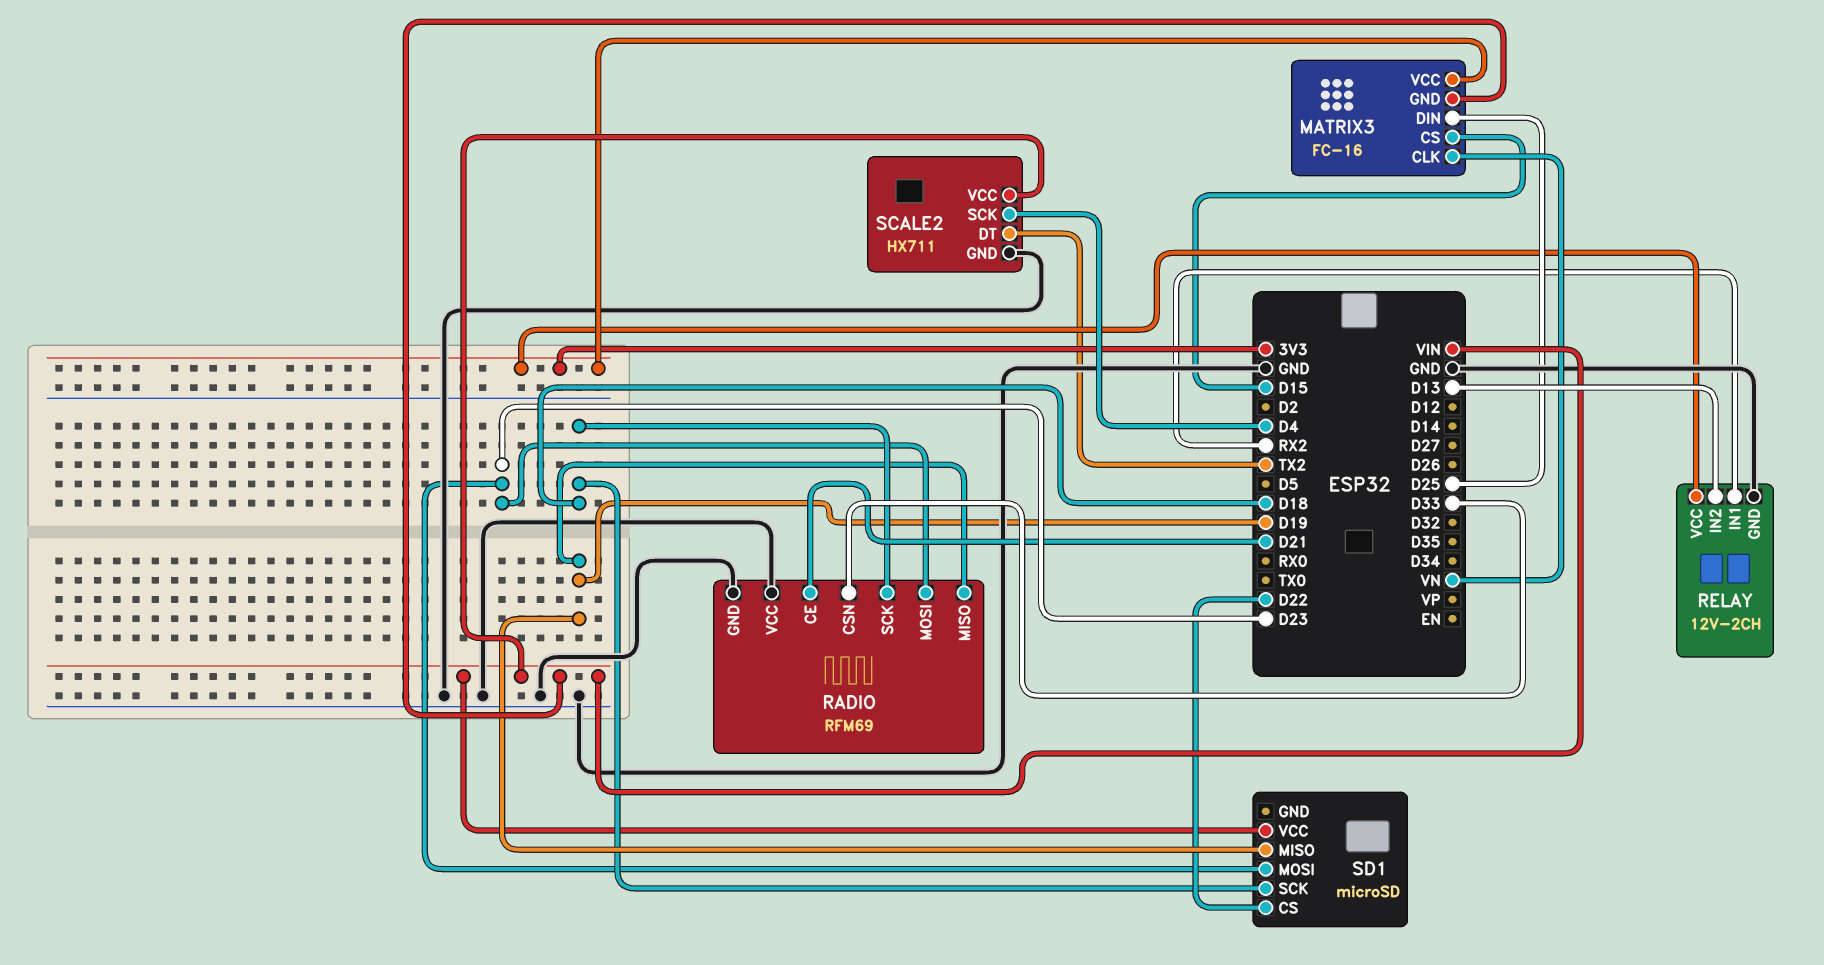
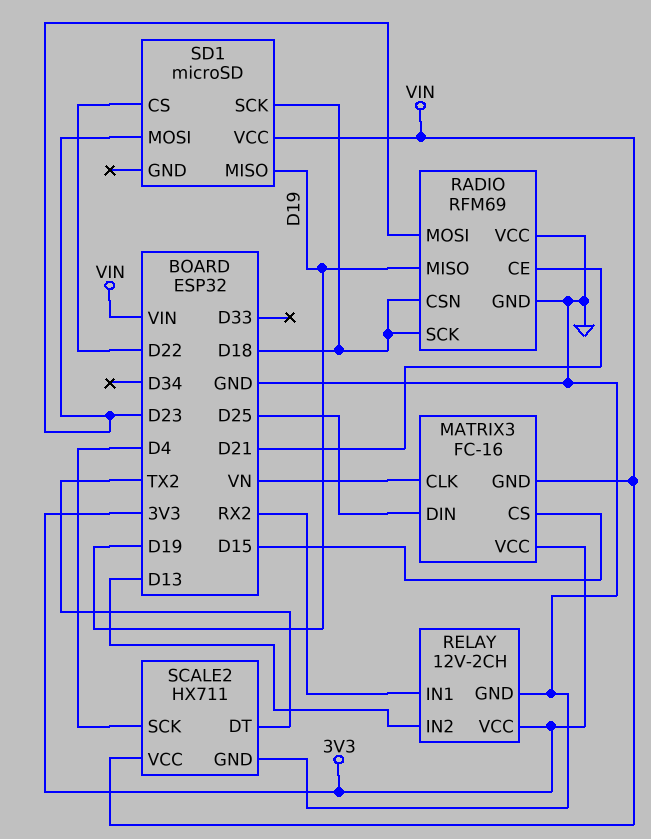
RADIO pin CSN: D33 -> D18

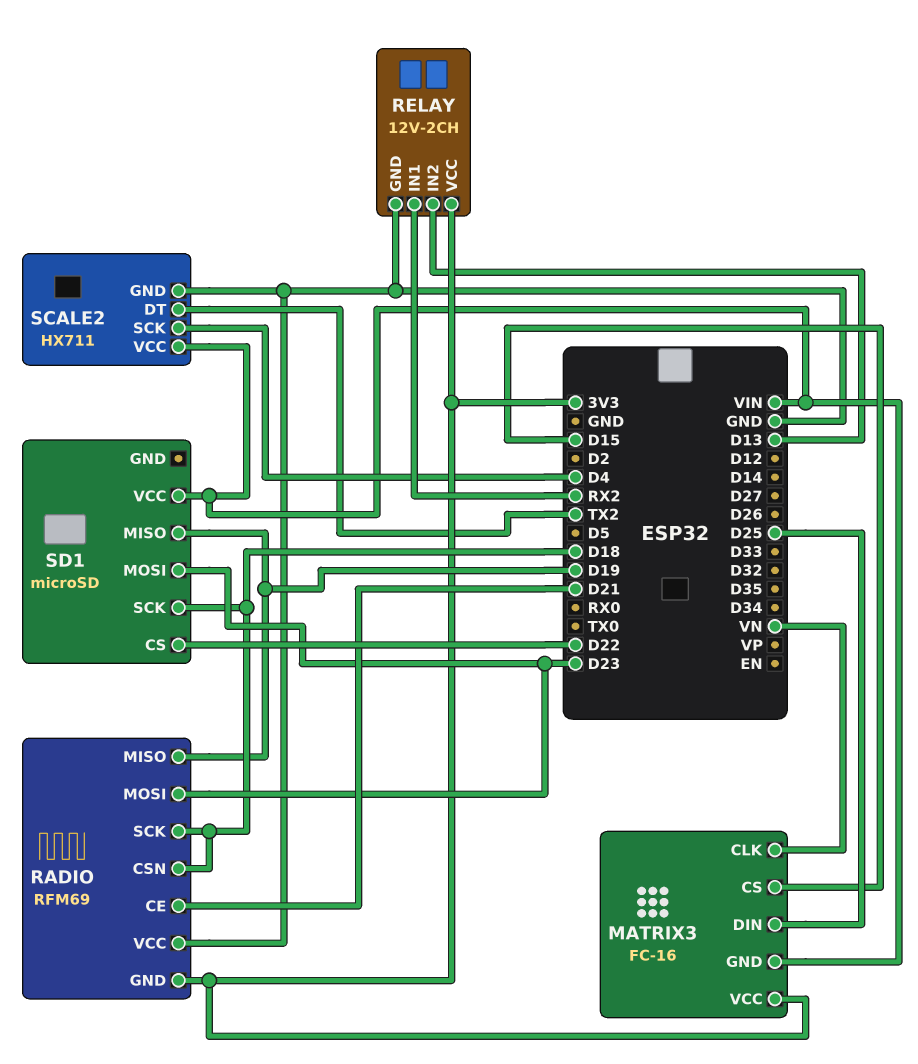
RADIO pin GND: GND -> 3V3

